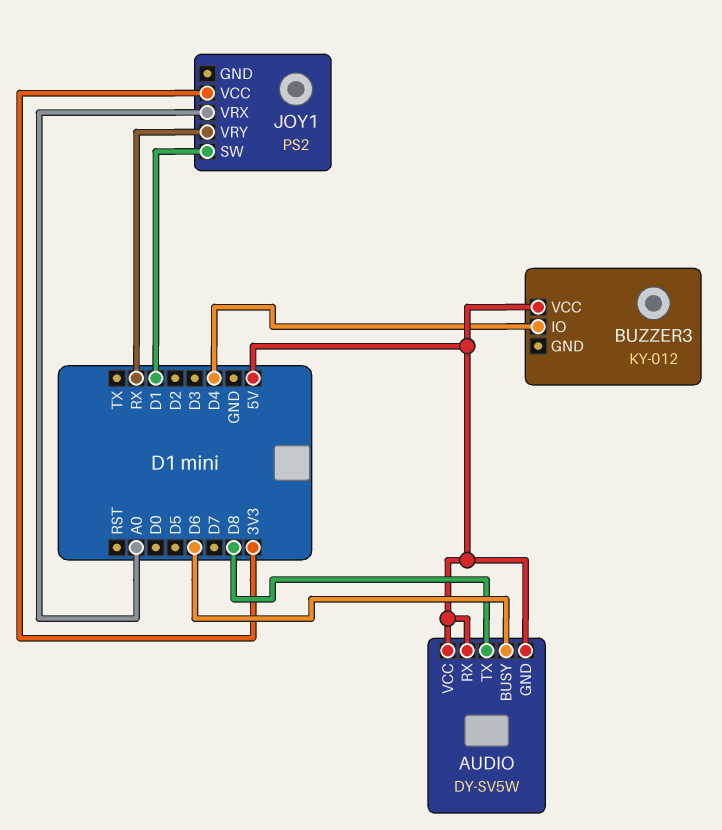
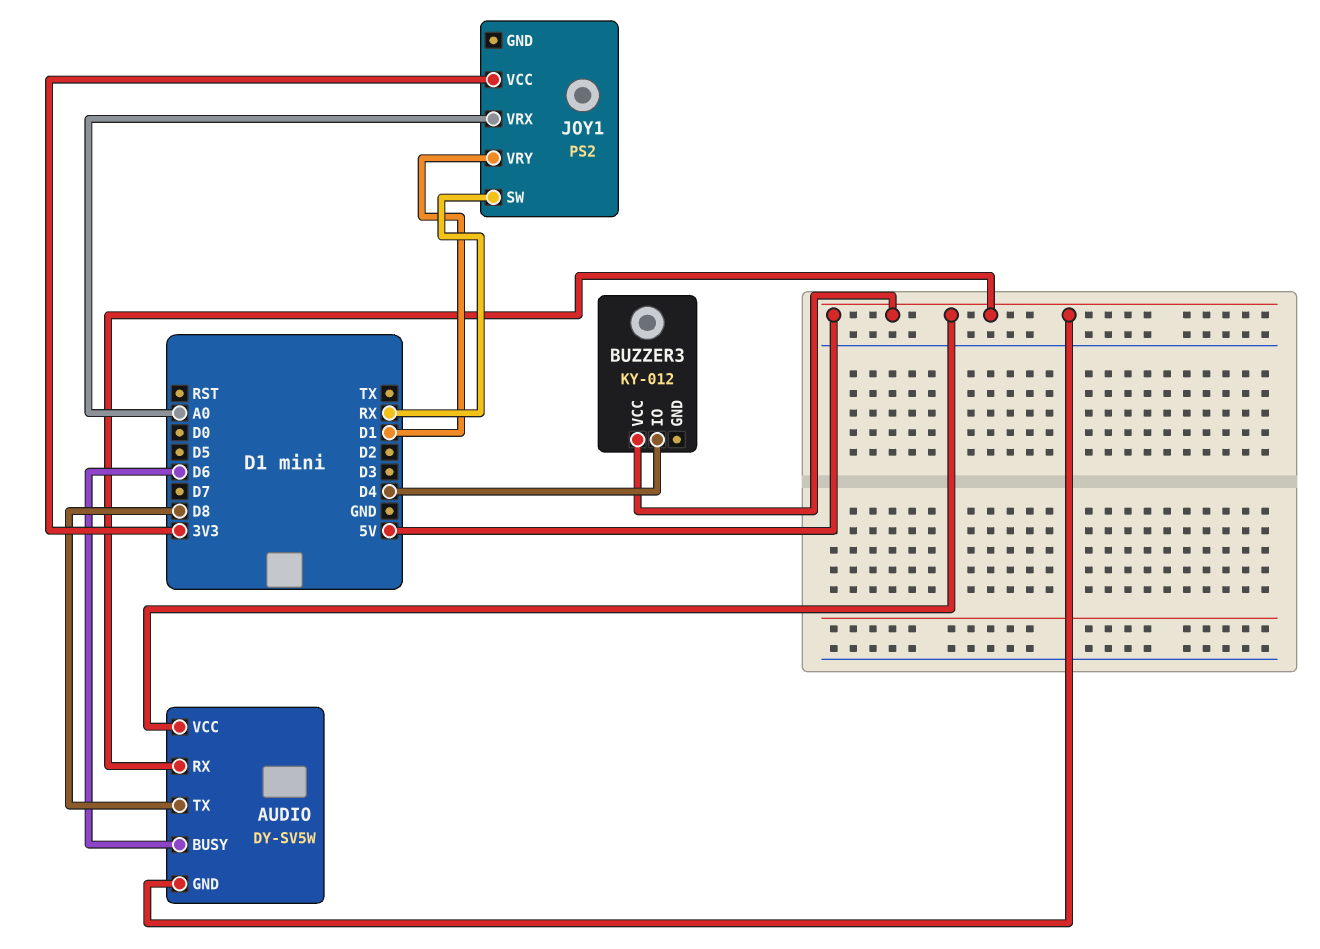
JOY1 pin SW: D1 -> RX
JOY1 pin VRY: RX -> D1

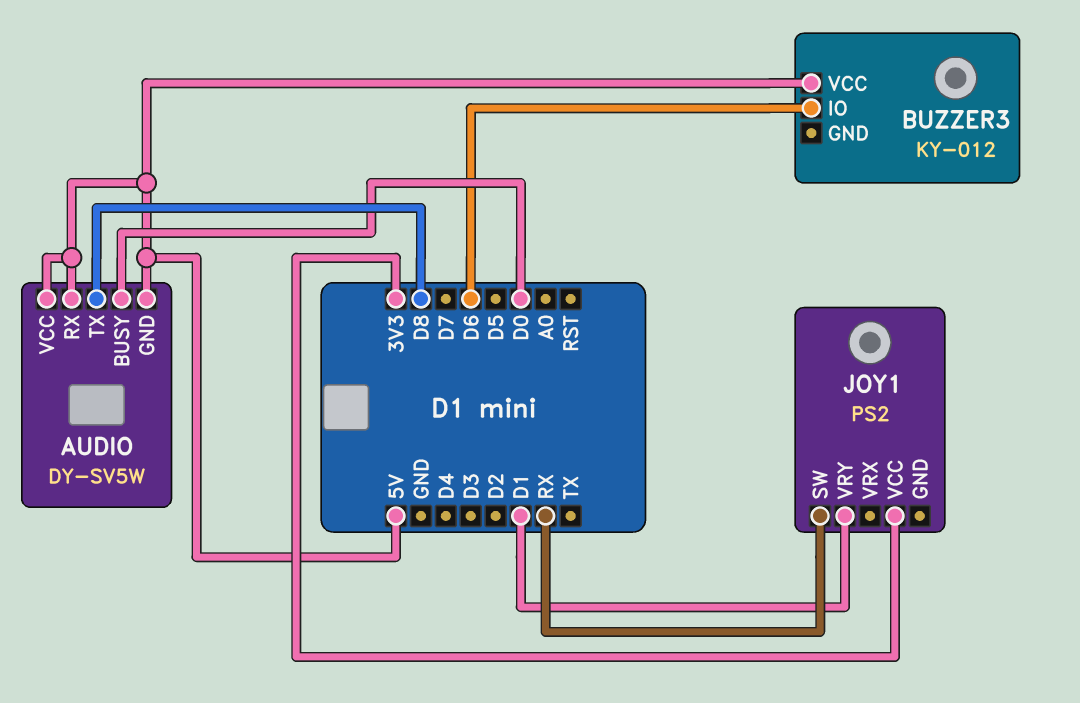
AUDIO pin BUSY: D6 -> D0
BUZZER3 pin IO: D4 -> D6
JOY1 pin VRX: A0 -> none

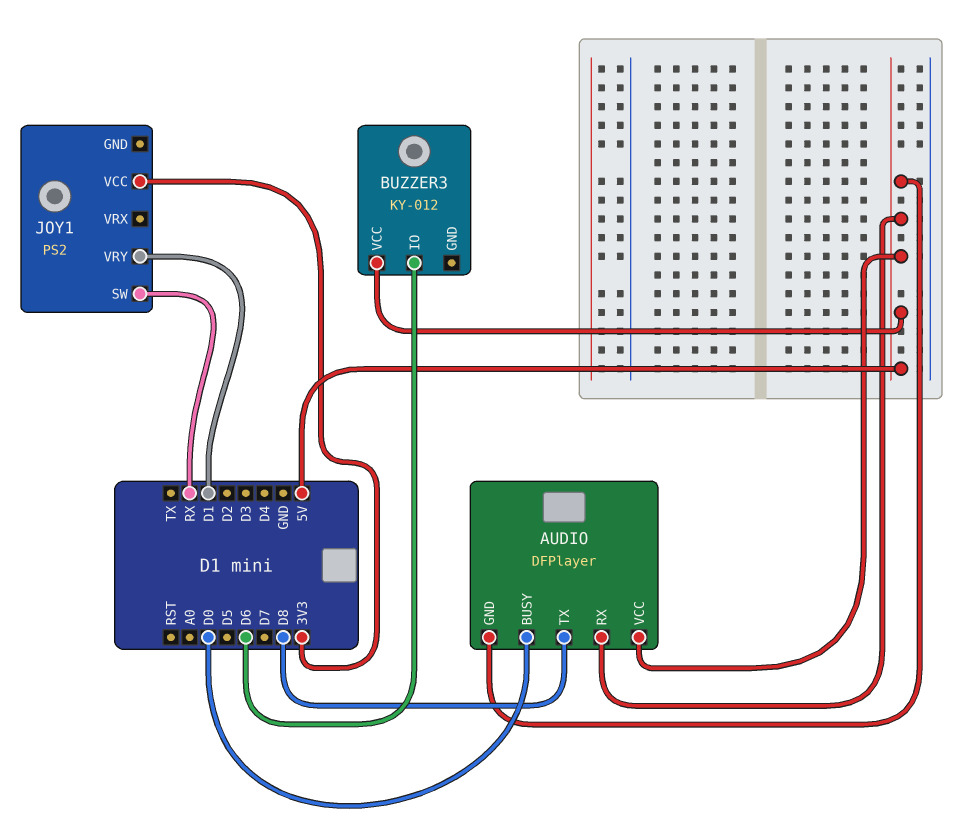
AUDIO: DY-SV5W -> DFPlayer

